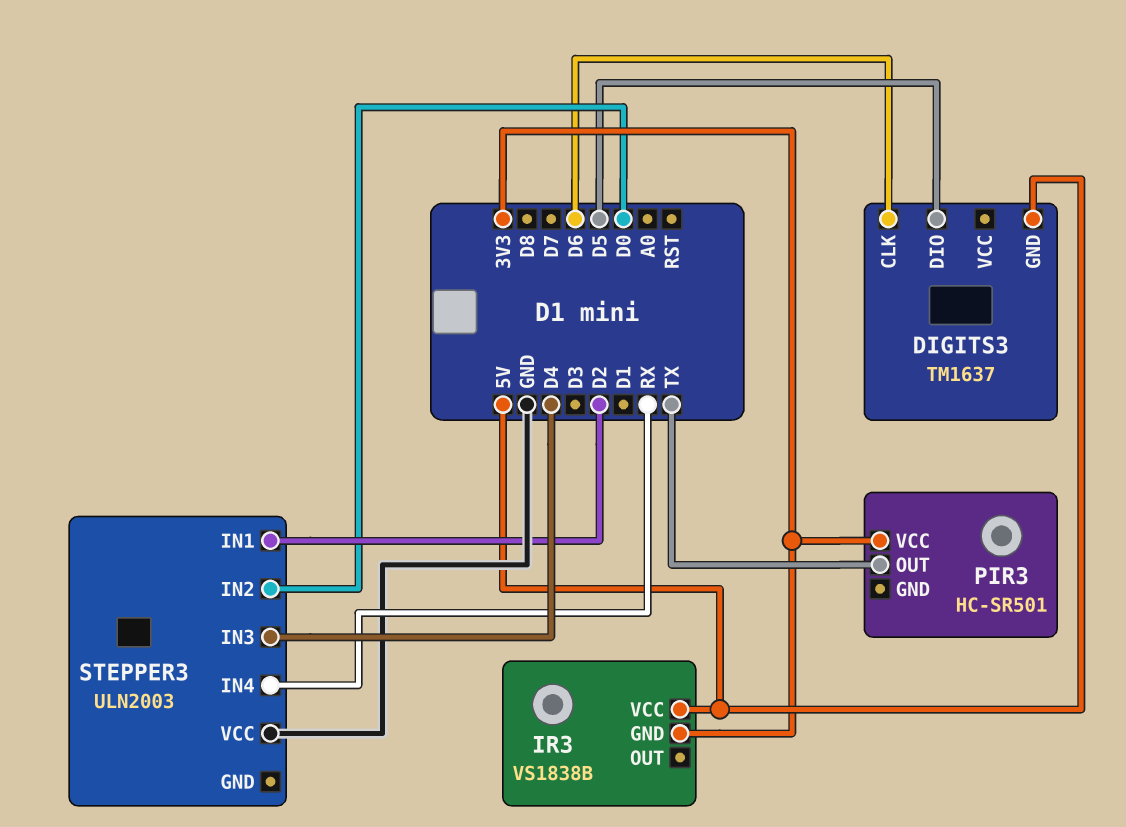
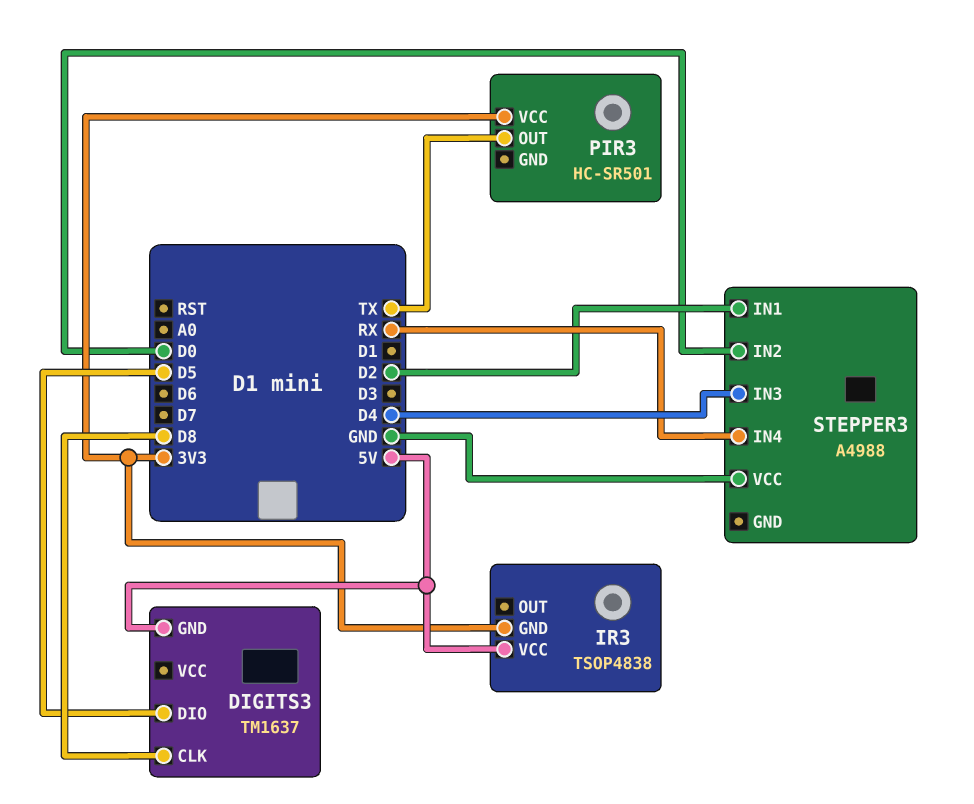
DIGITS3 pin CLK: D6 -> D8
IR3: VS1838B -> TSOP4838
STEPPER3: ULN2003 -> A4988

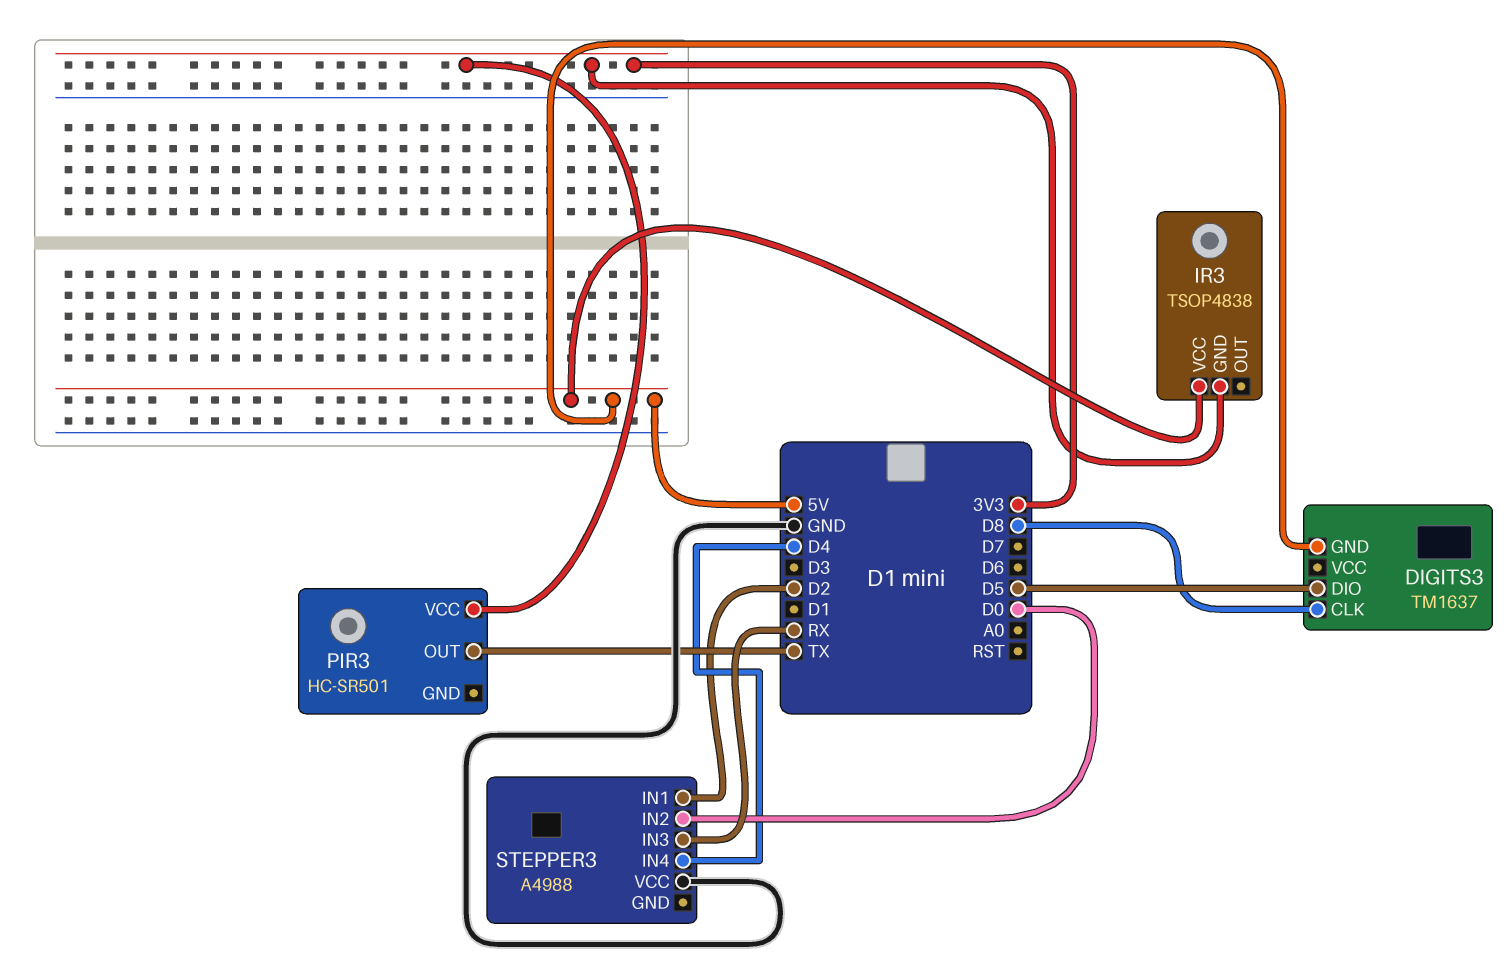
STEPPER3 pin IN3: D4 -> RX
STEPPER3 pin IN4: RX -> D4

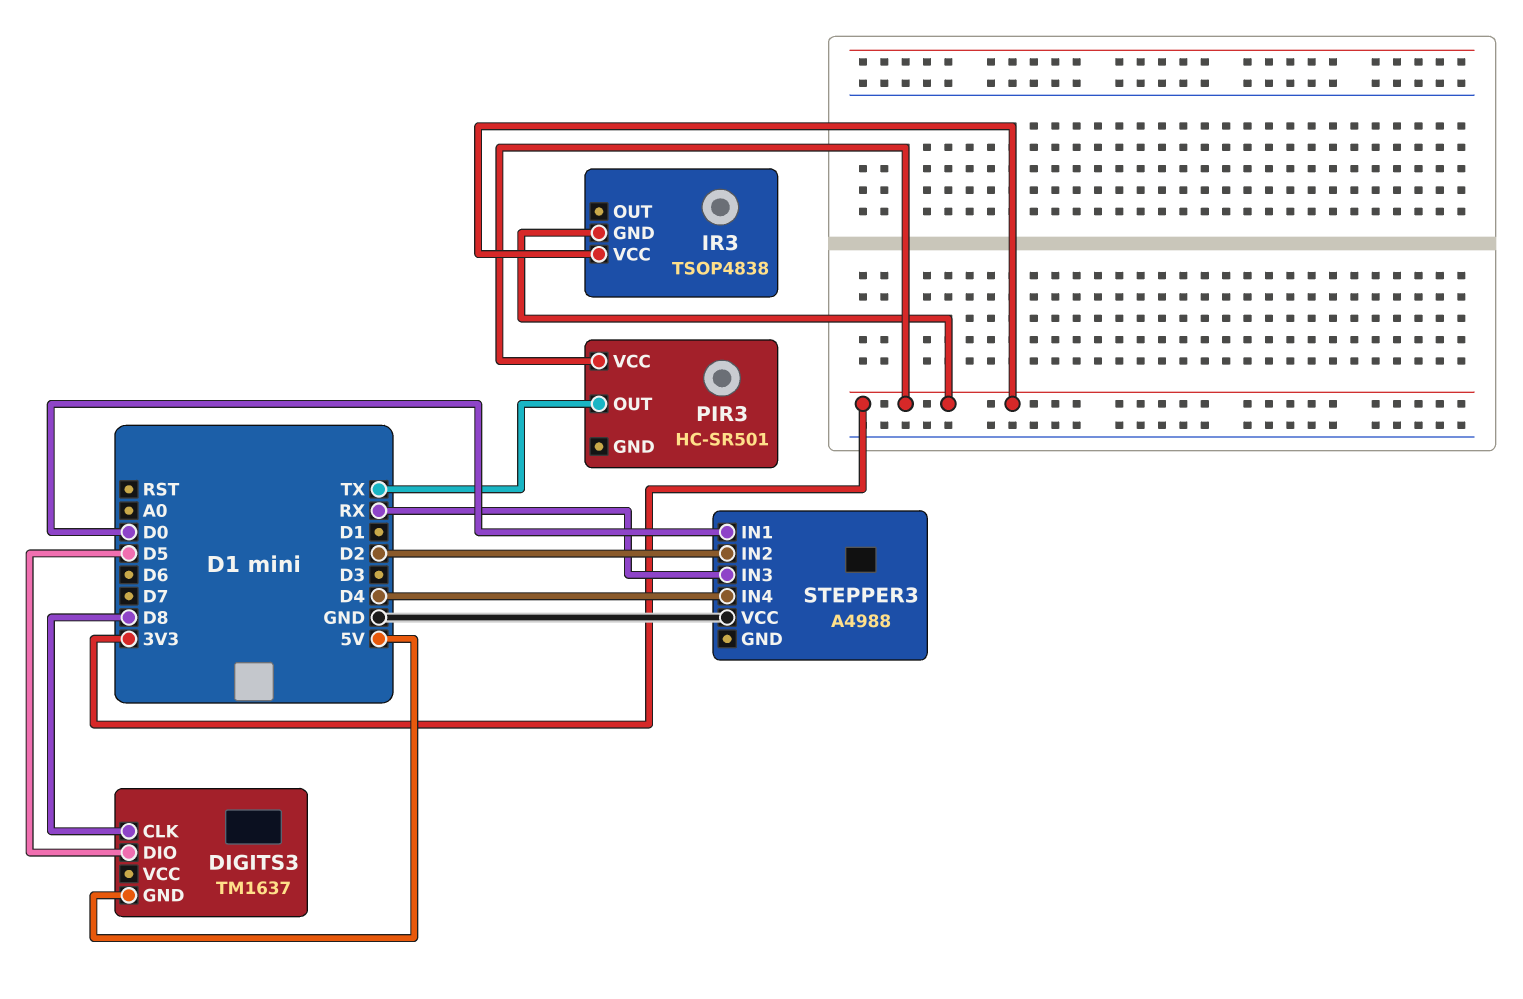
IR3 pin VCC: 5V -> 3V3
STEPPER3 pin IN1: D2 -> D0
STEPPER3 pin IN2: D0 -> D2

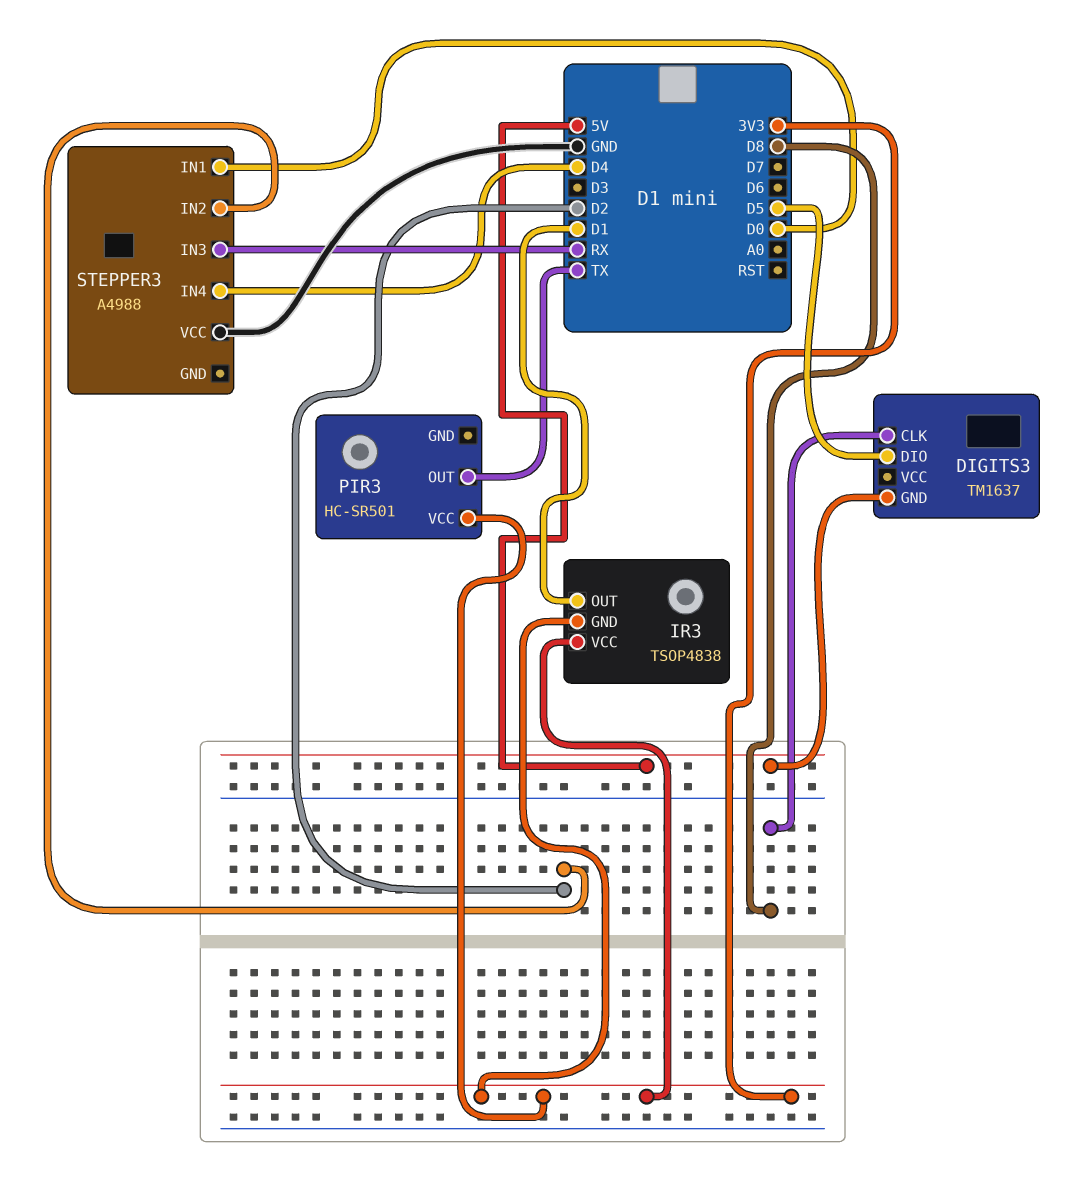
IR3 pin OUT: none -> D1

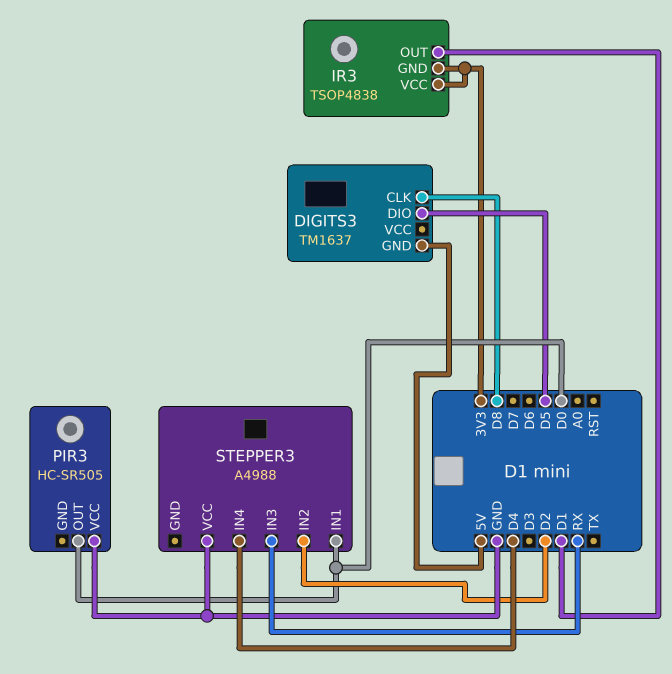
PIR3: HC-SR501 -> HC-SR505
PIR3 pin OUT: TX -> D0
PIR3 pin VCC: 3V3 -> GND

